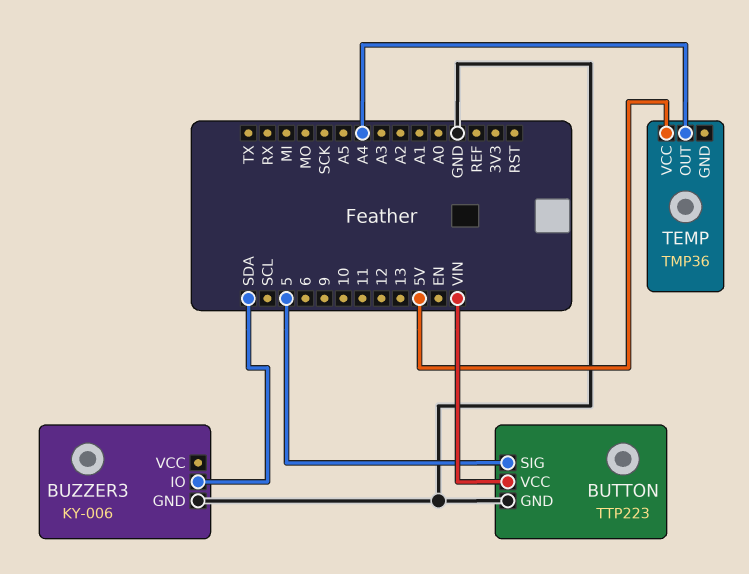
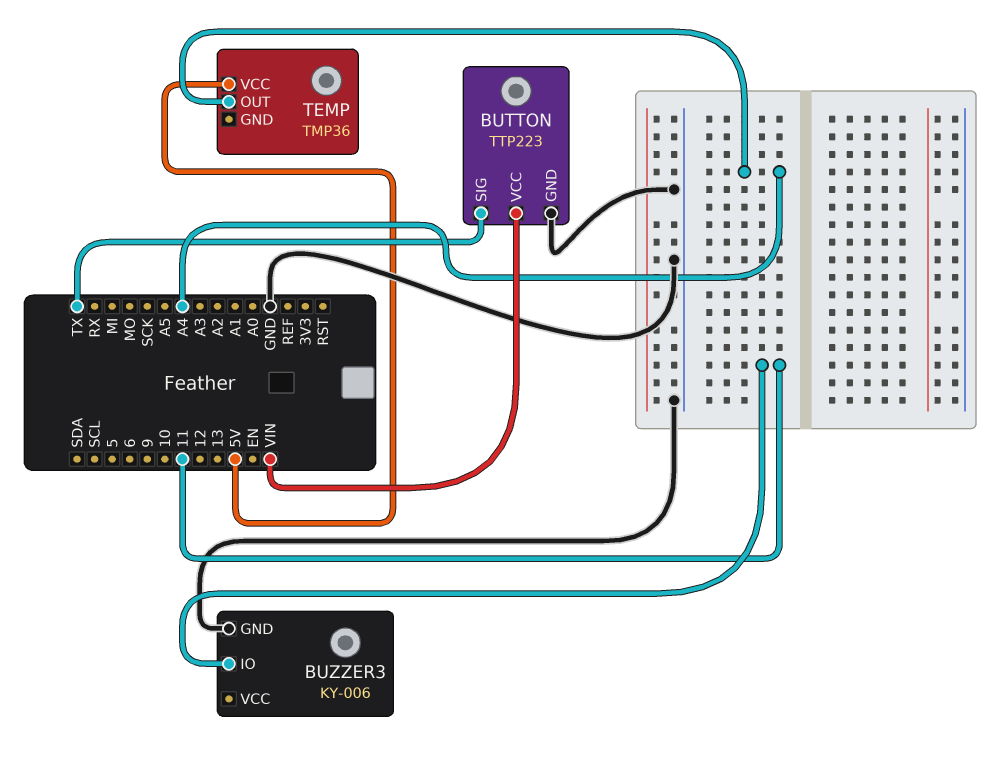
BUTTON pin SIG: 5 -> TX
BUZZER3 pin IO: SDA -> 11

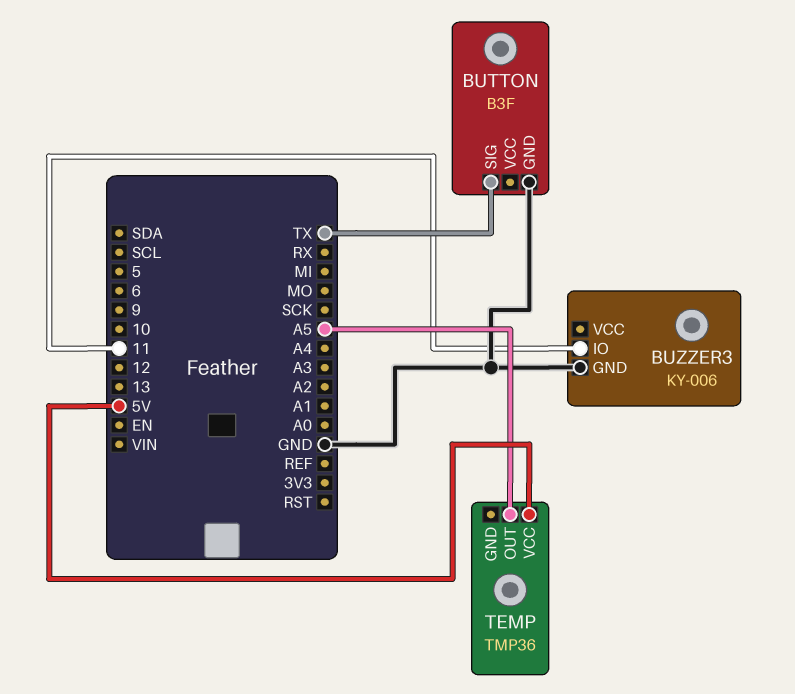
BUTTON: TTP223 -> B3F
BUTTON pin VCC: VIN -> none
TEMP pin OUT: A4 -> A5

